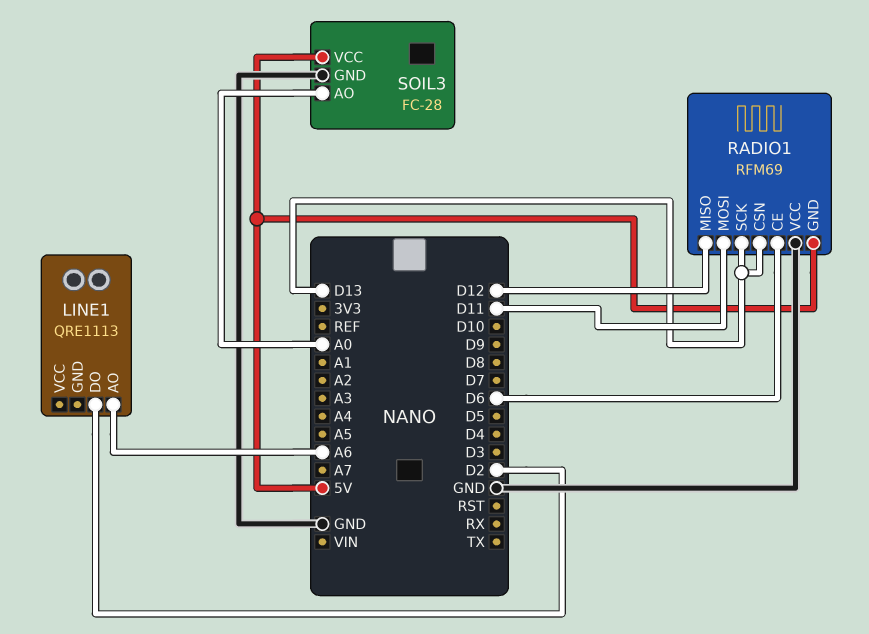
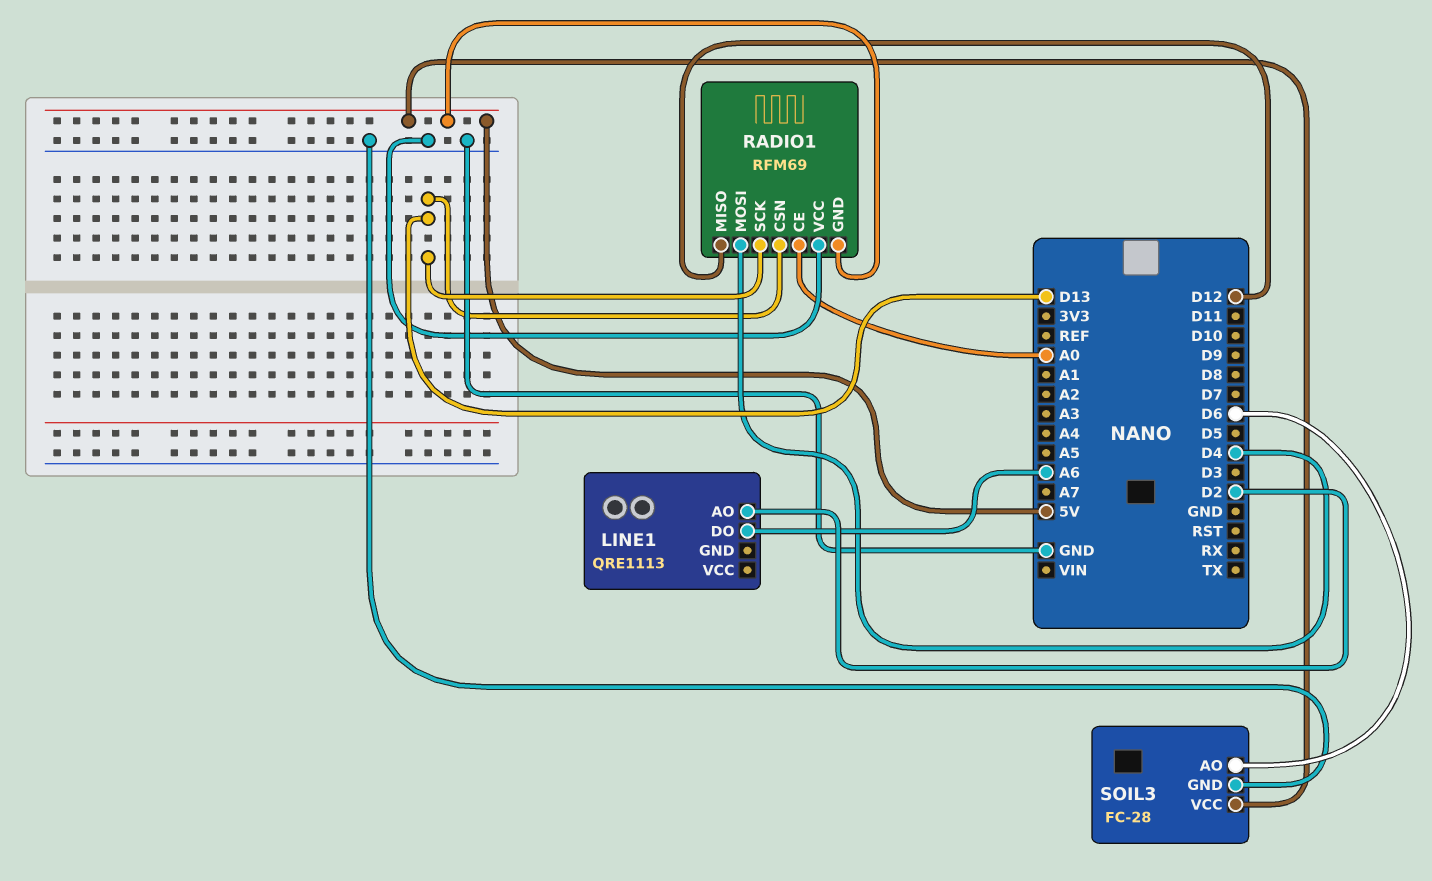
LINE1 pin AO: A6 -> D2
LINE1 pin DO: D2 -> A6
RADIO1 pin CE: D6 -> A0
RADIO1 pin MOSI: D11 -> D4
SOIL3 pin AO: A0 -> D6

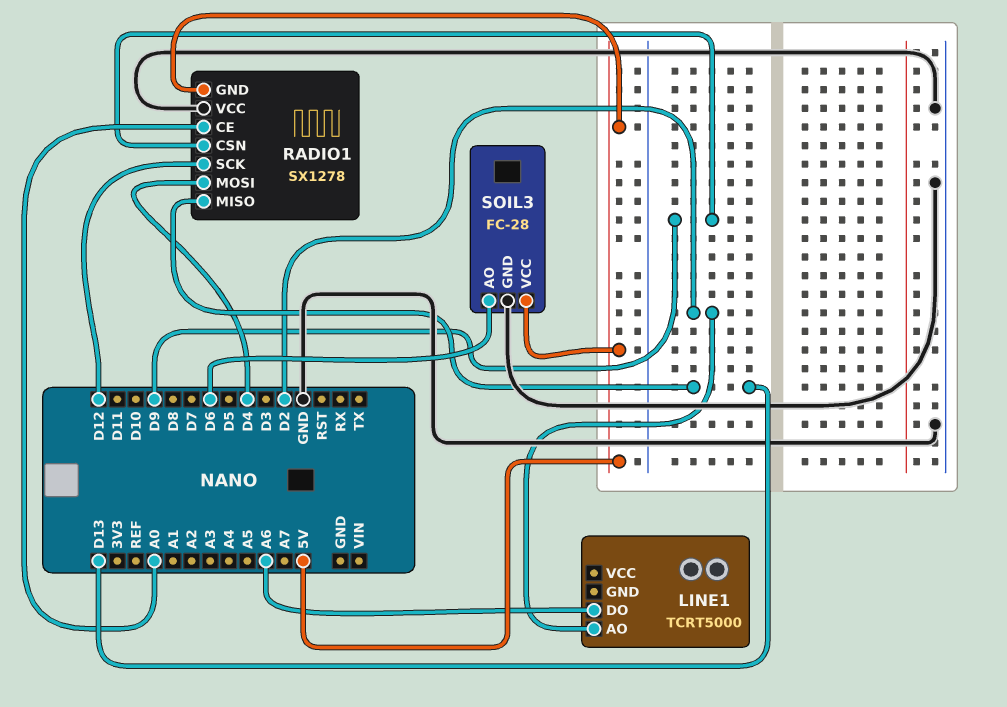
LINE1: QRE1113 -> TCRT5000
RADIO1: RFM69 -> SX1278
RADIO1 pin CSN: D13 -> D9
RADIO1 pin MISO: D12 -> D13
RADIO1 pin SCK: D13 -> D12

